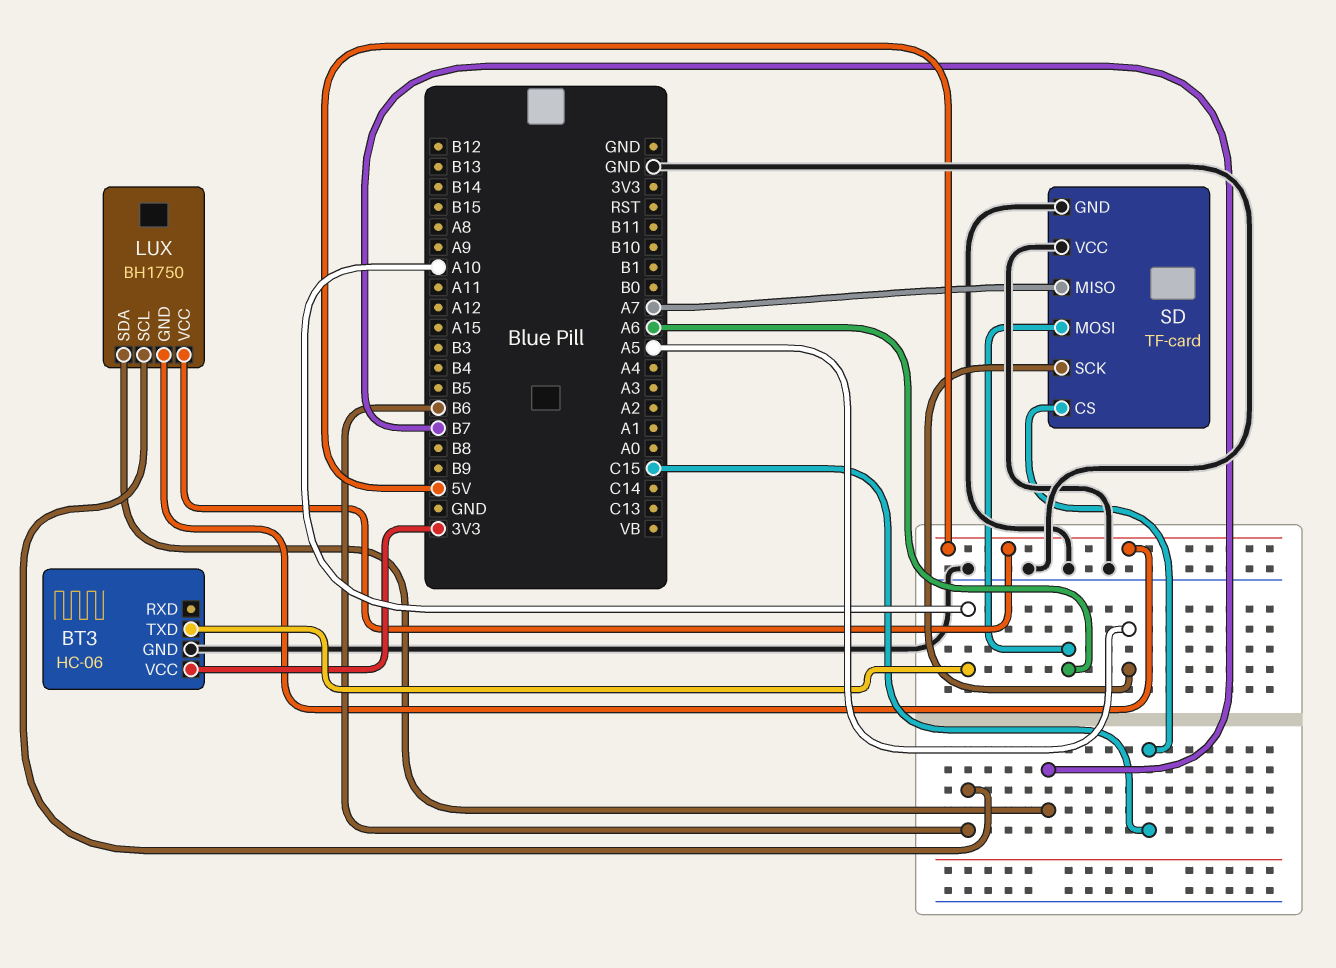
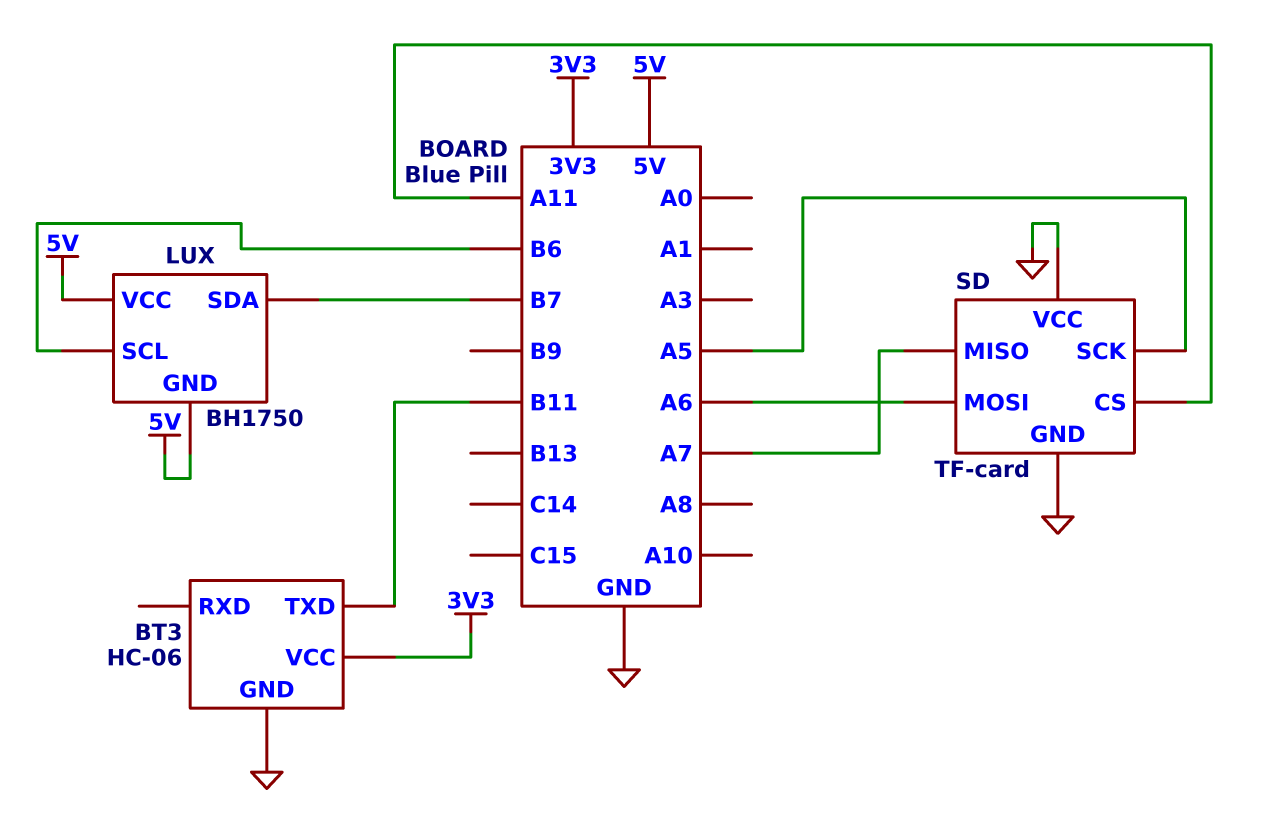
BT3 pin TXD: A10 -> B11
SD pin CS: C15 -> A11

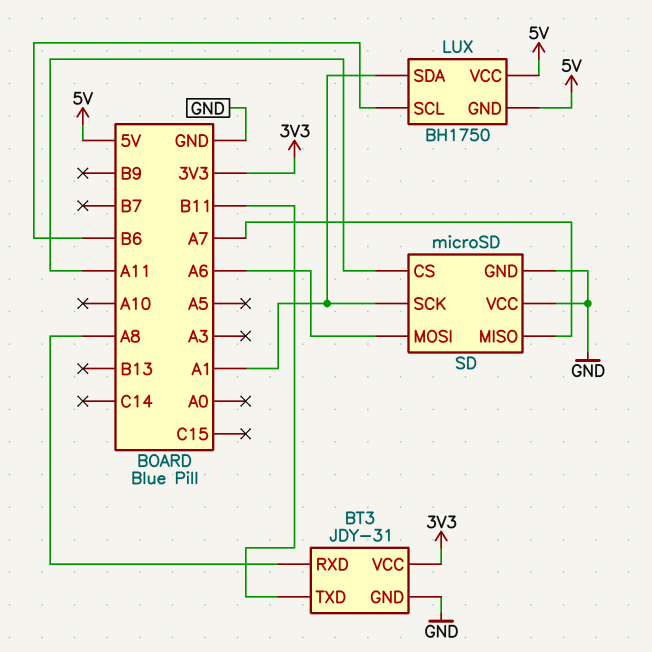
BT3: HC-06 -> JDY-31
BT3 pin RXD: none -> A8
LUX pin SDA: B7 -> A1
SD: TF-card -> microSD
SD pin SCK: A5 -> A1

